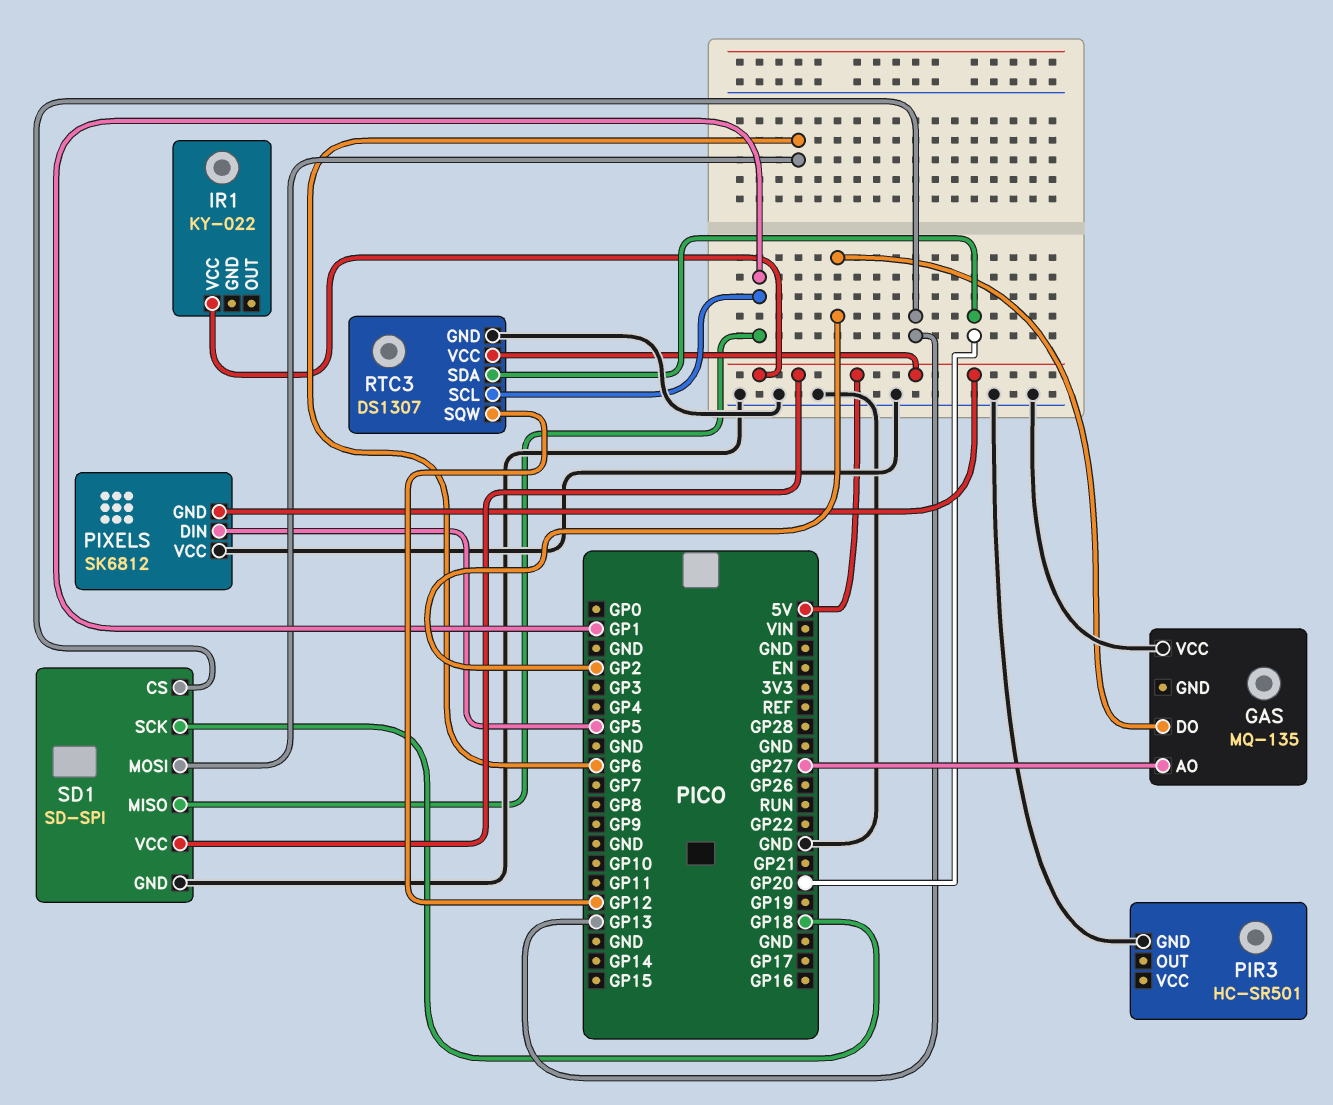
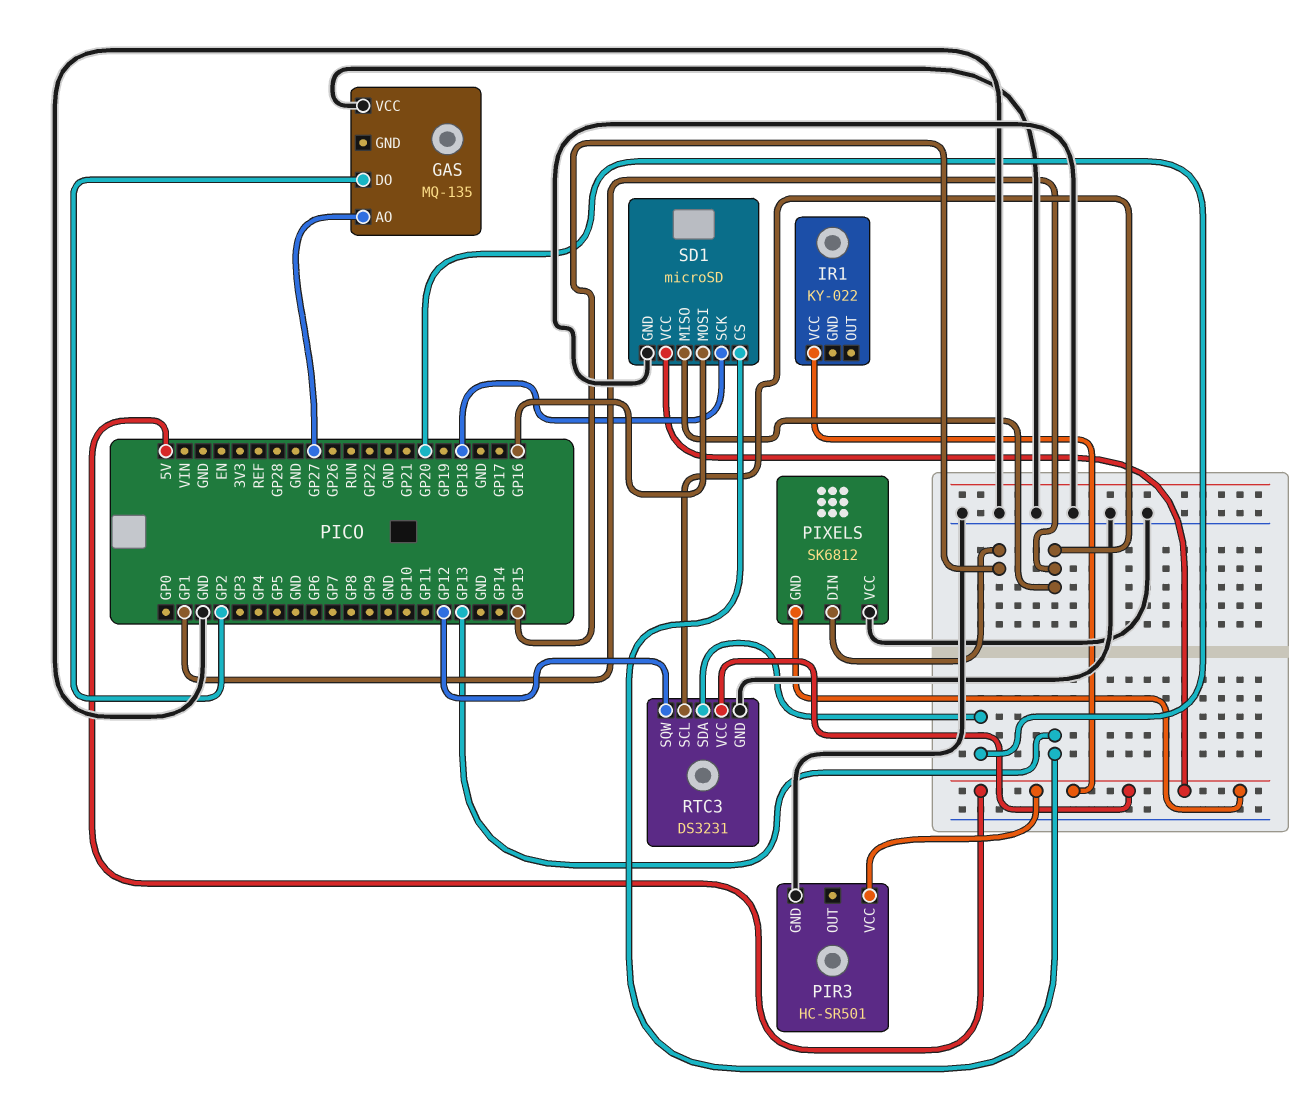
PIR3 pin VCC: none -> 5V
PIXELS pin DIN: GP5 -> GP15
RTC3: DS1307 -> DS3231
SD1: SD-SPI -> microSD
SD1 pin MOSI: GP6 -> GP16

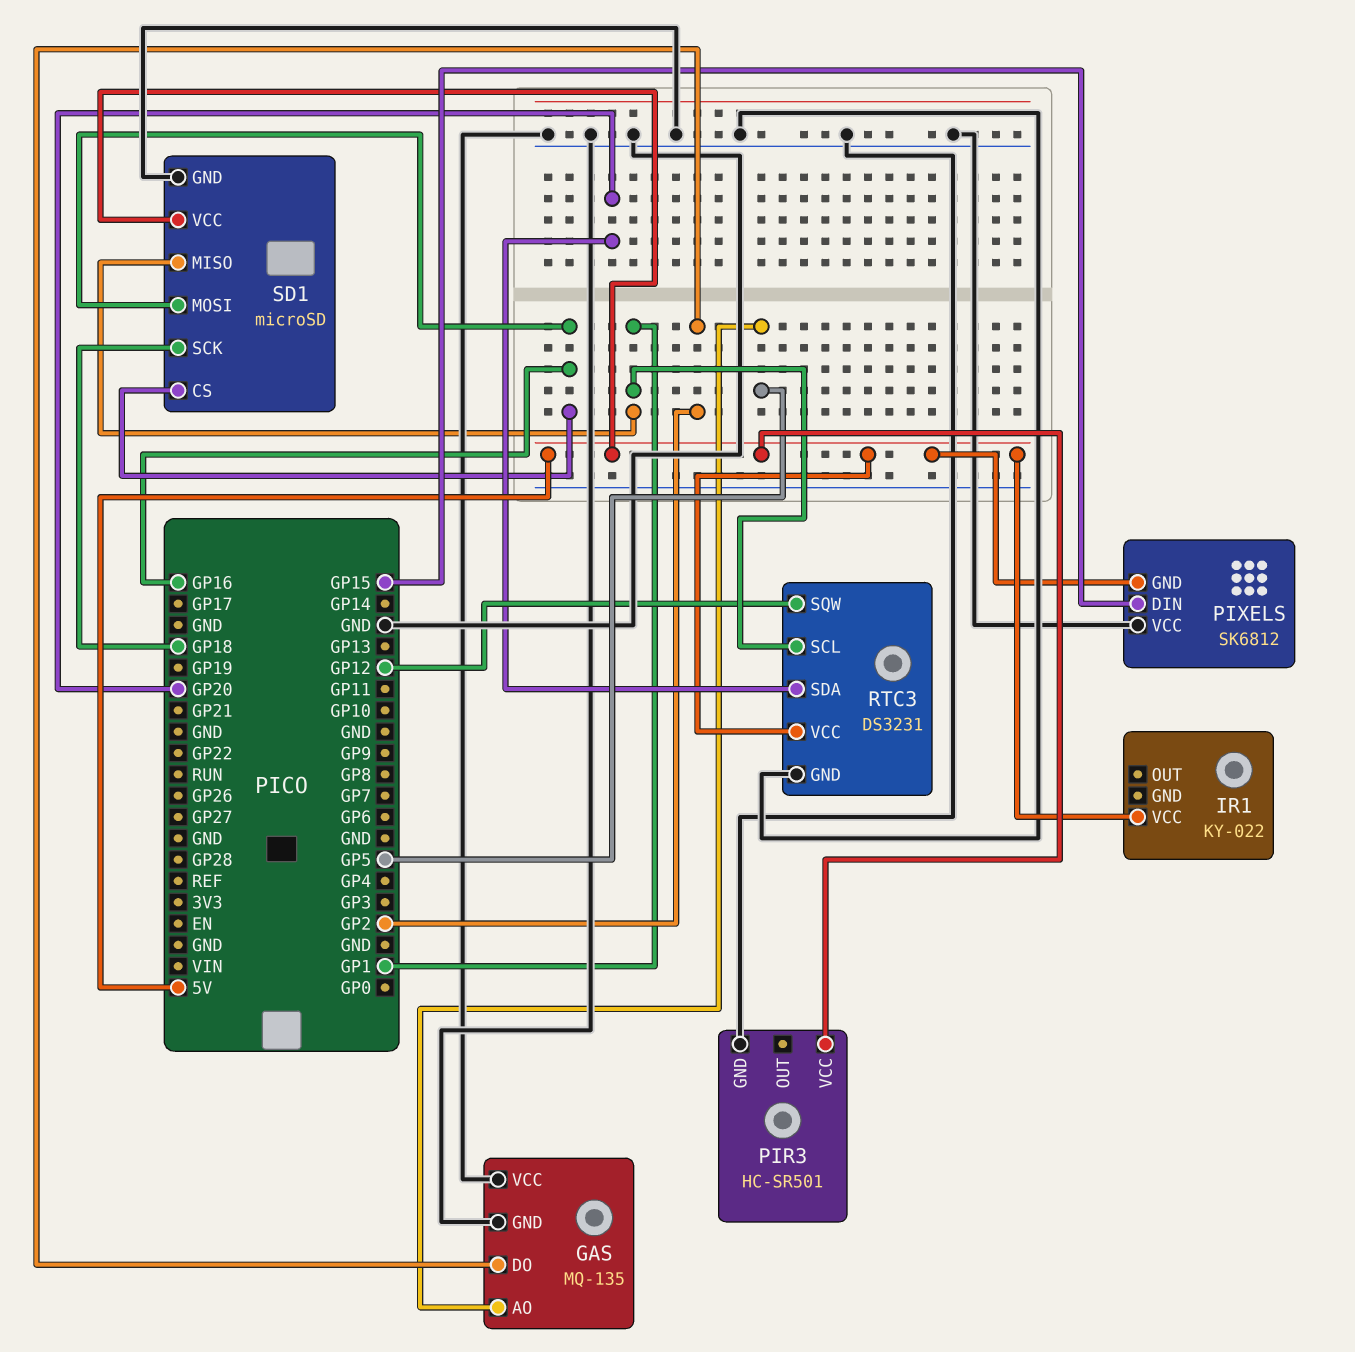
GAS pin AO: GP27 -> GP5
GAS pin GND: none -> GND
SD1 pin CS: GP13 -> GP16

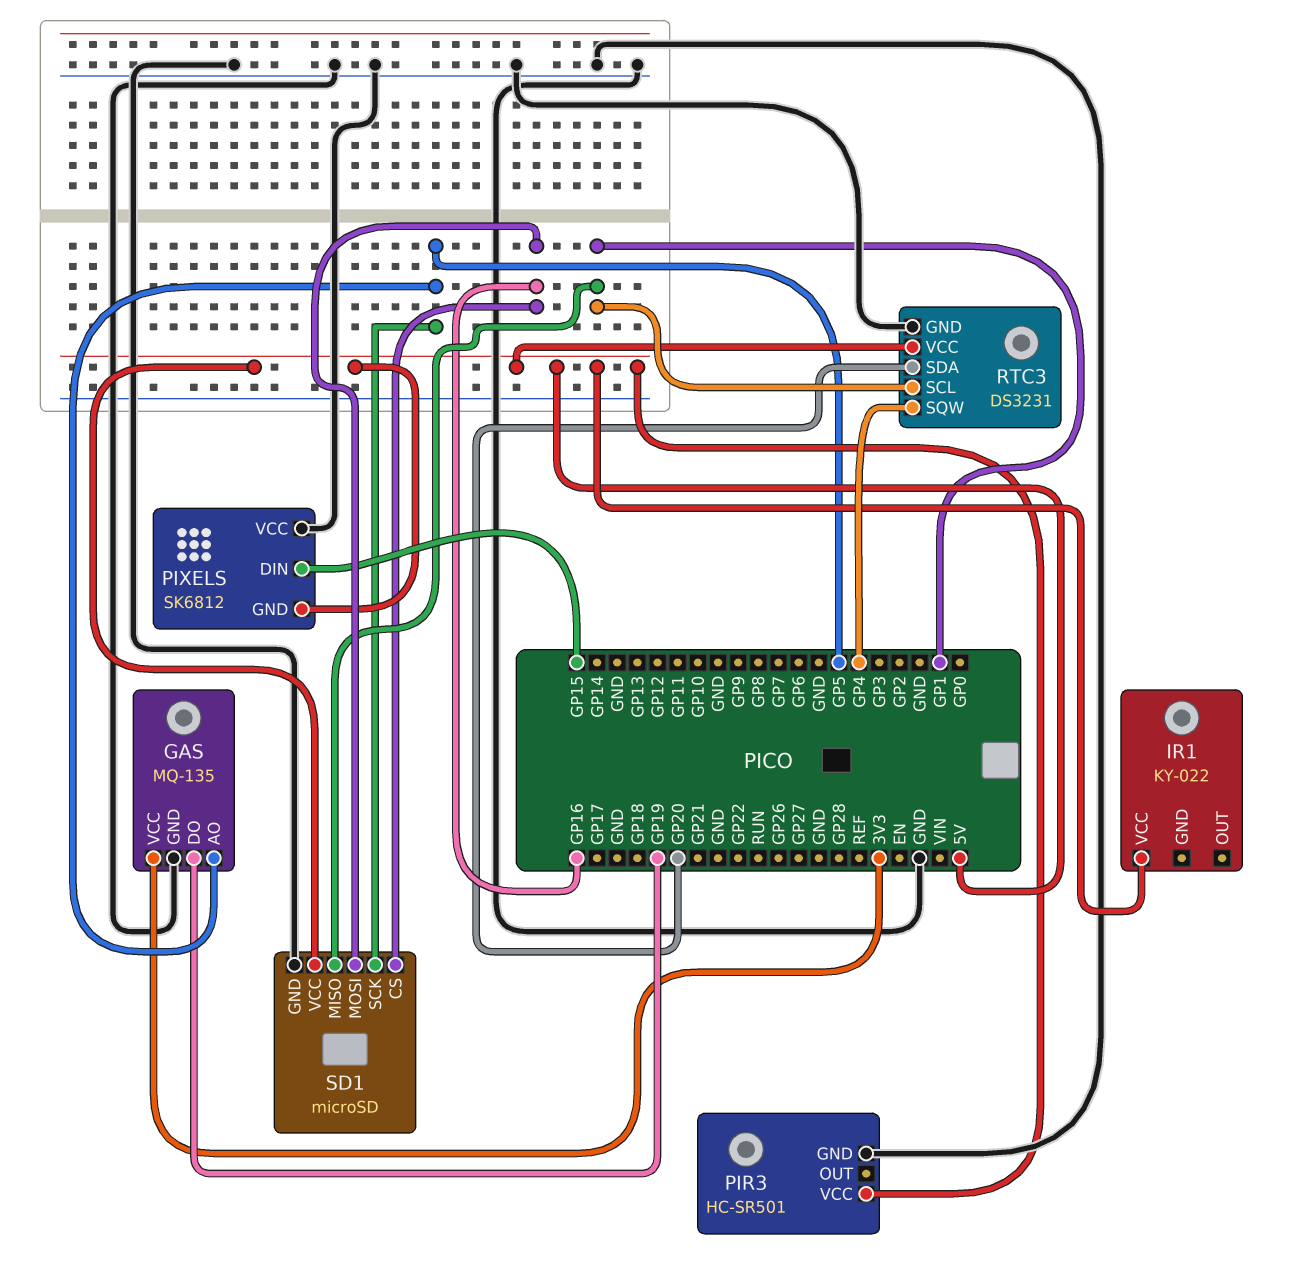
GAS pin DO: GP2 -> GP19
GAS pin VCC: GND -> 3V3
RTC3 pin SQW: GP12 -> GP4
SD1 pin SCK: GP18 -> GP5

